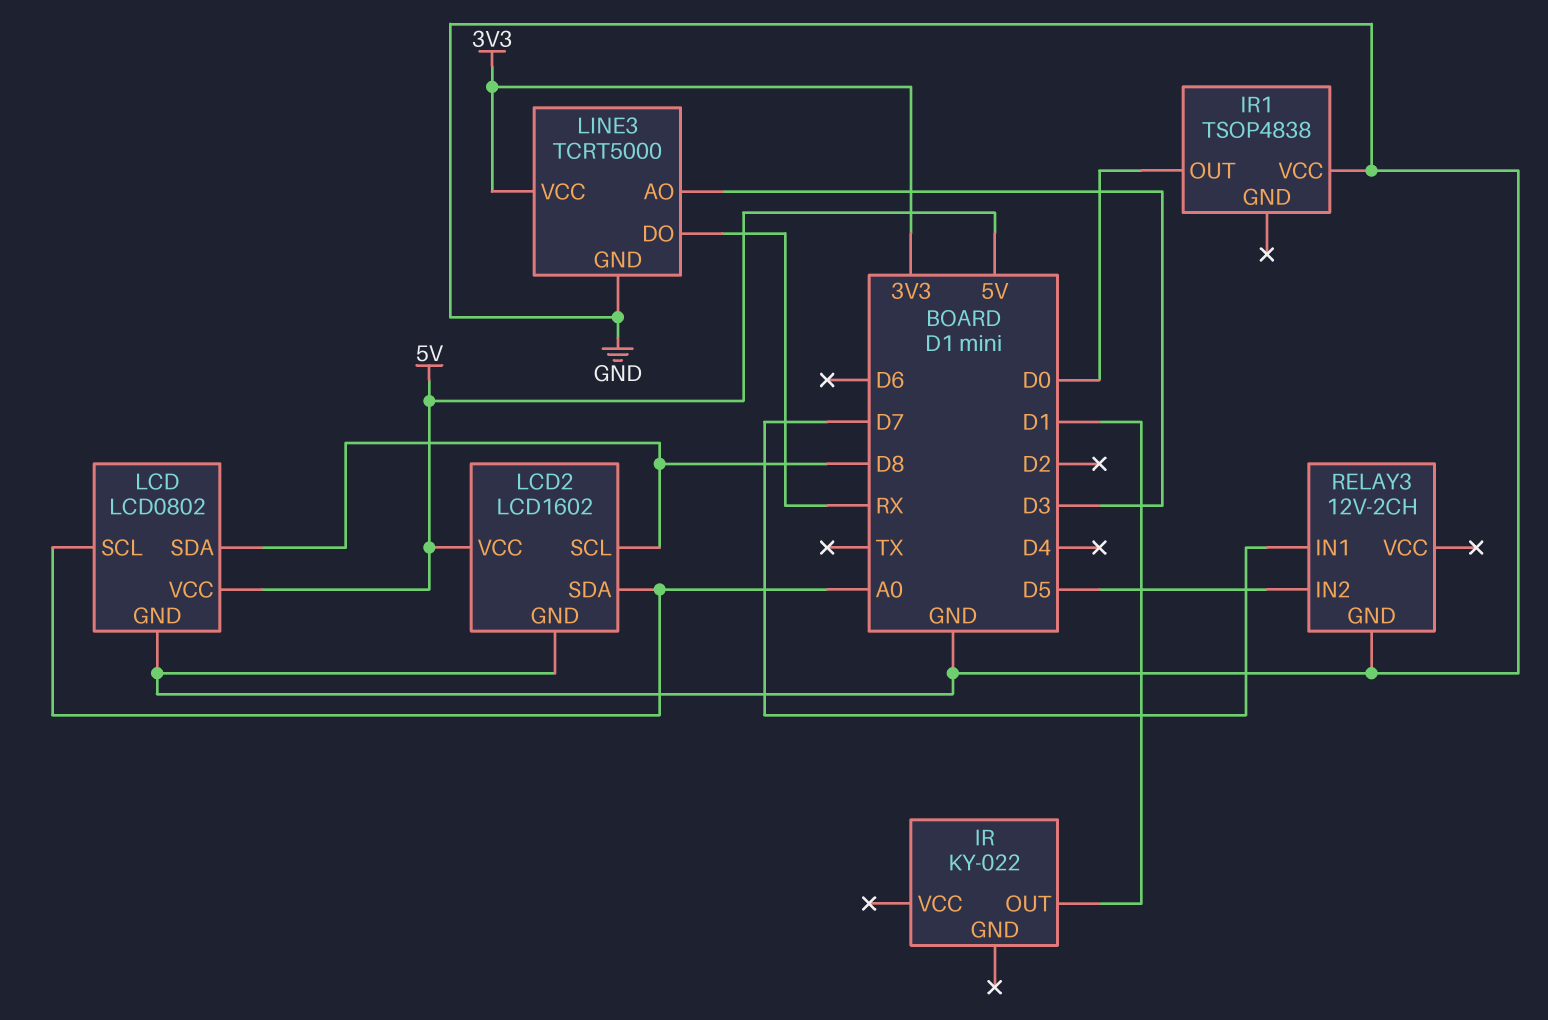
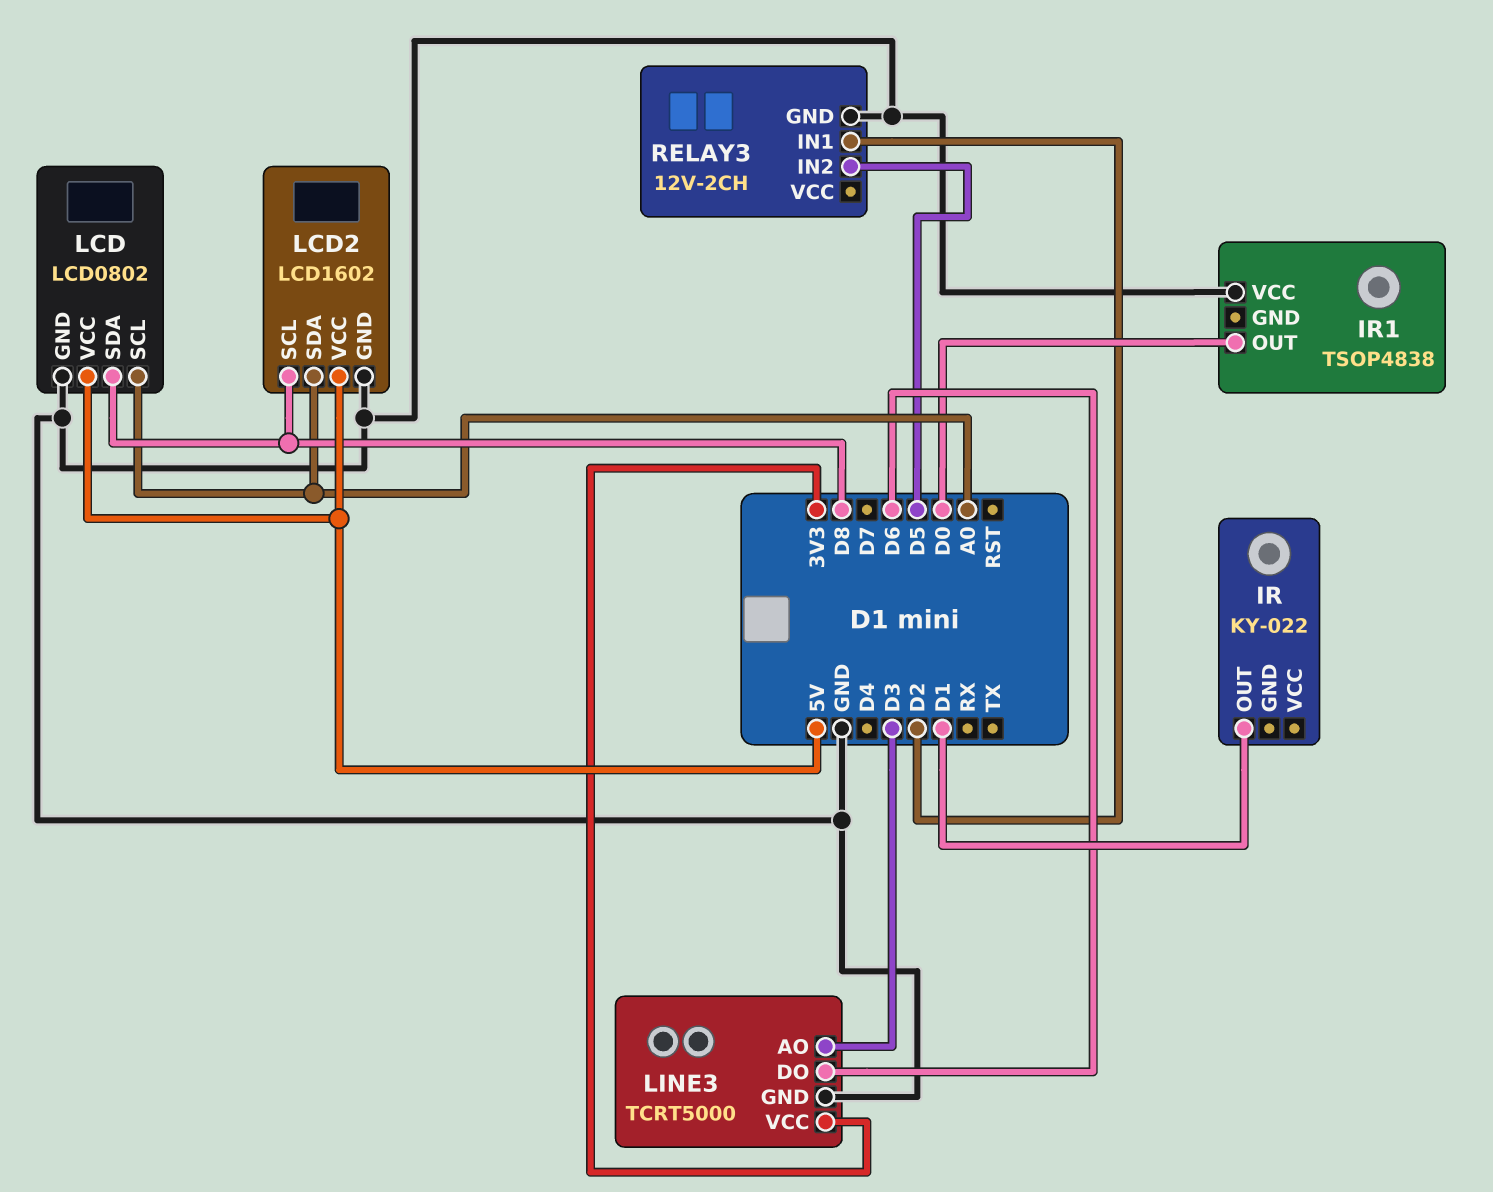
LINE3 pin DO: RX -> D6
RELAY3 pin IN1: D7 -> D2

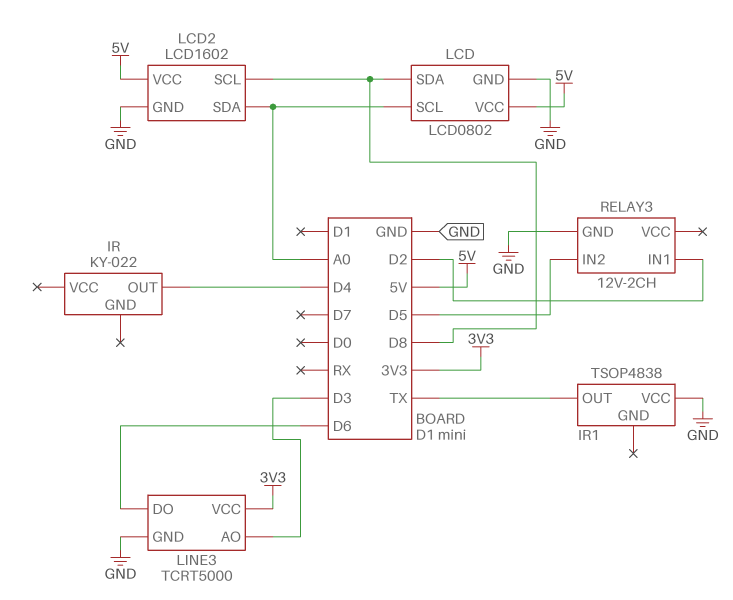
IR pin OUT: D1 -> D4
IR1 pin OUT: D0 -> TX

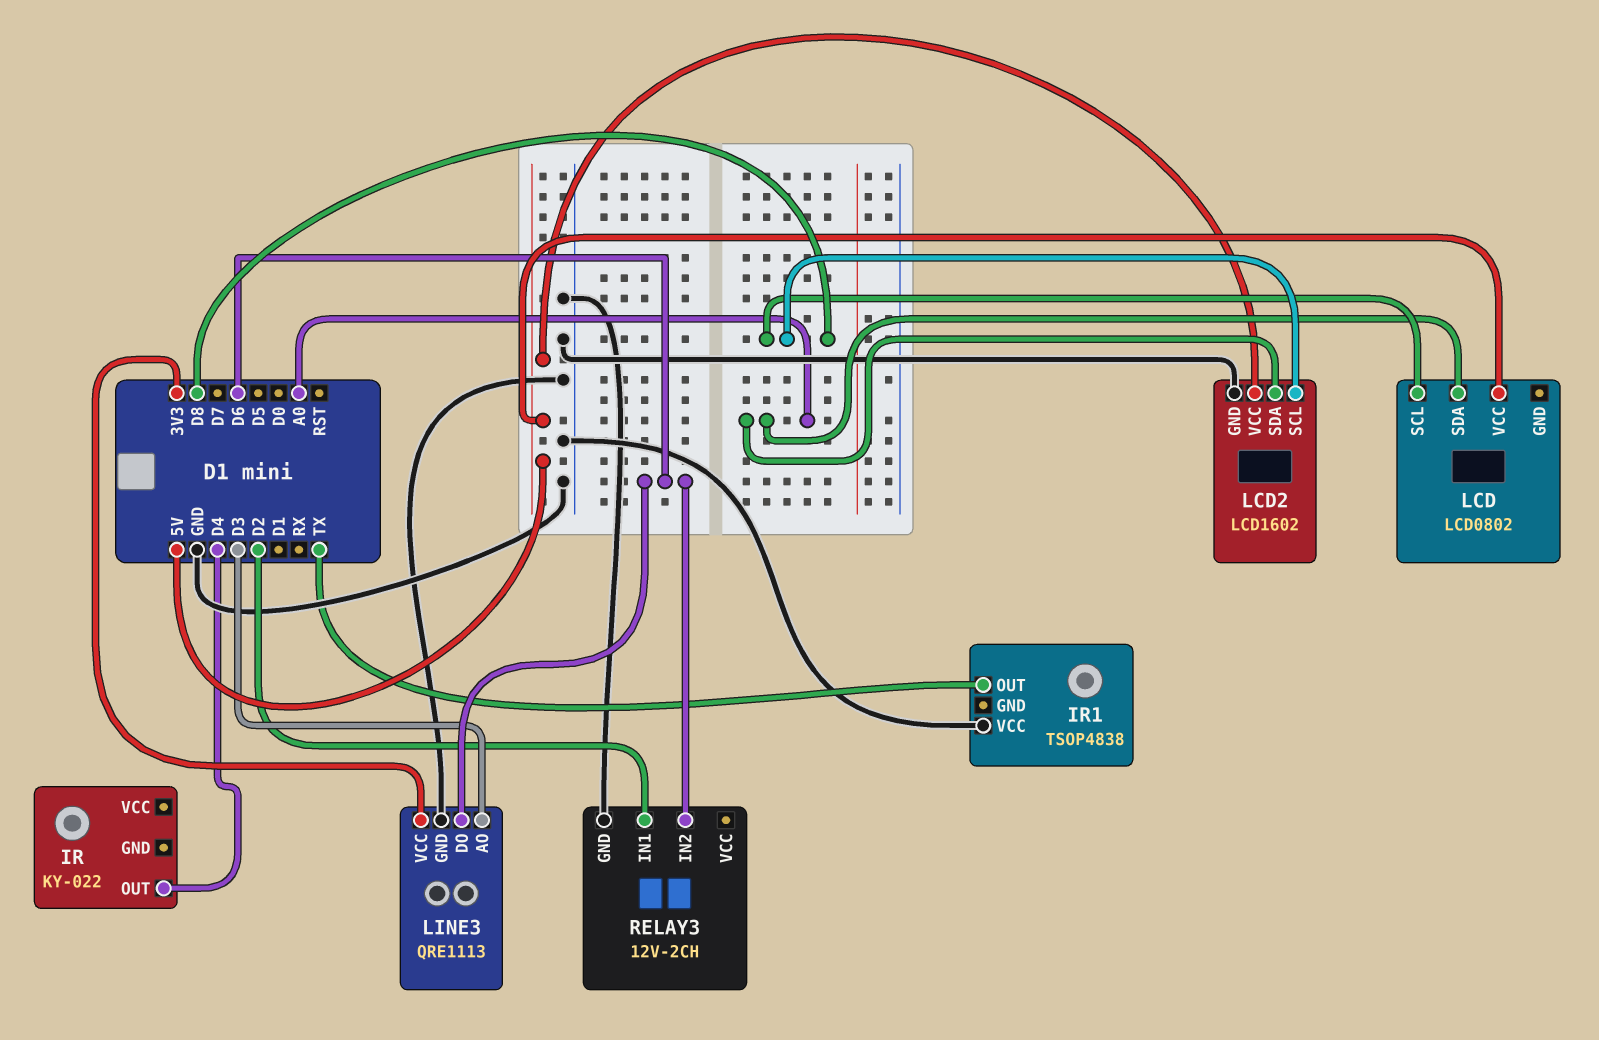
LCD pin GND: GND -> none
LCD pin SCL: A0 -> D8
LCD pin SDA: D8 -> A0
LINE3: TCRT5000 -> QRE1113
RELAY3 pin IN2: D5 -> D6

